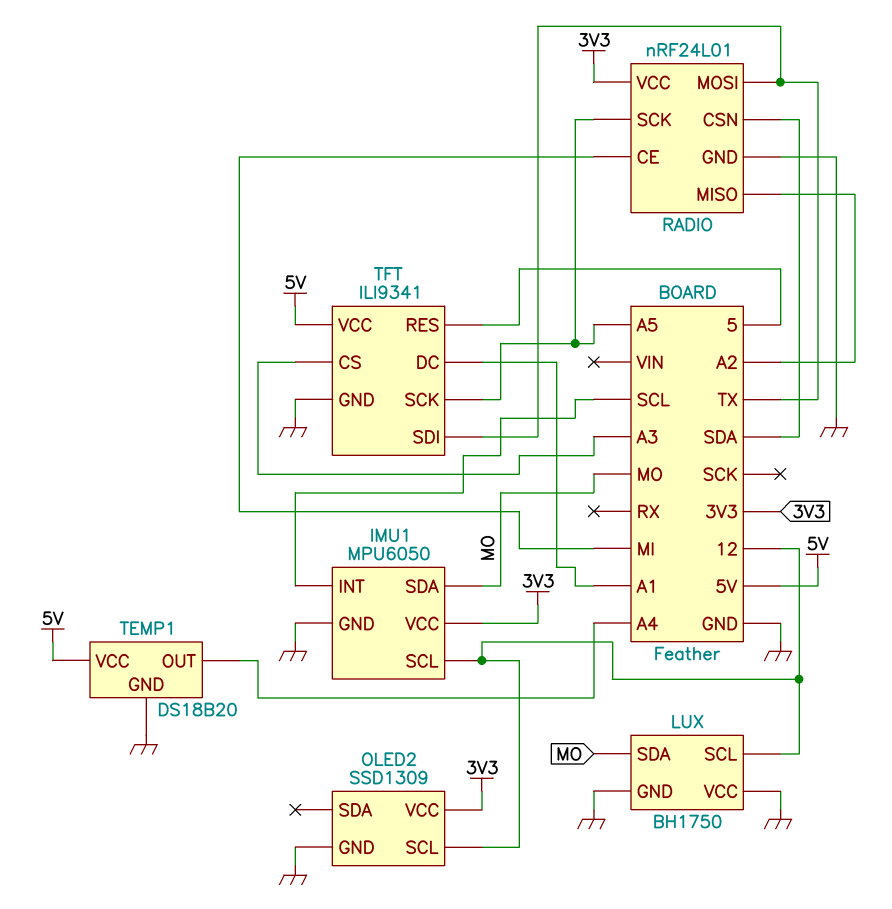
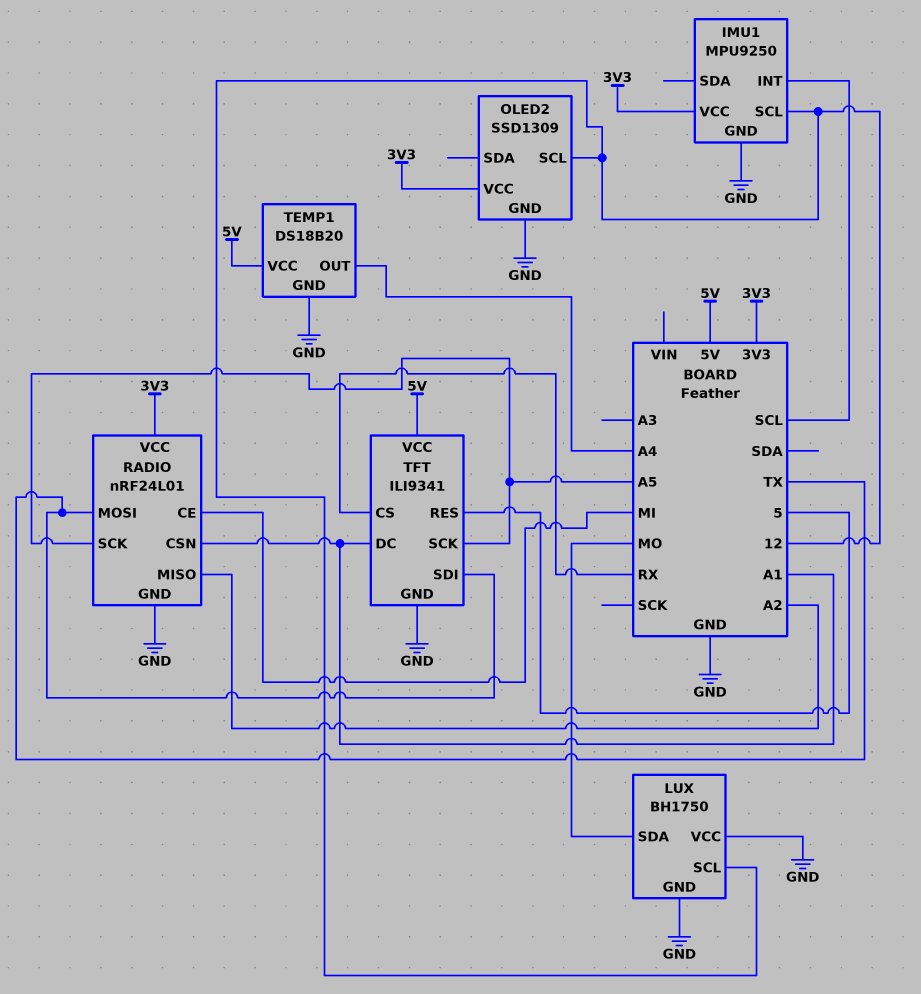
IMU1: MPU6050 -> MPU9250
IMU1 pin SDA: MO -> none
RADIO pin CSN: SDA -> A1
TFT pin CS: A3 -> RX

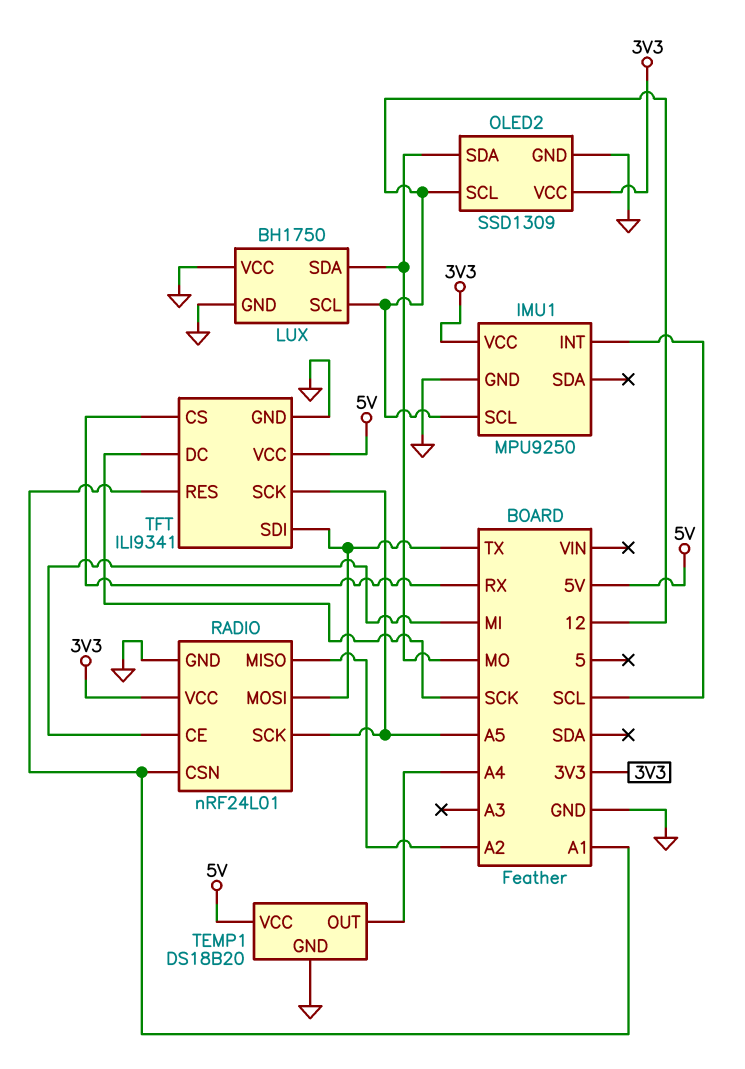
OLED2 pin SDA: none -> MO
TFT pin DC: A1 -> SCK
TFT pin RES: 5 -> A1

